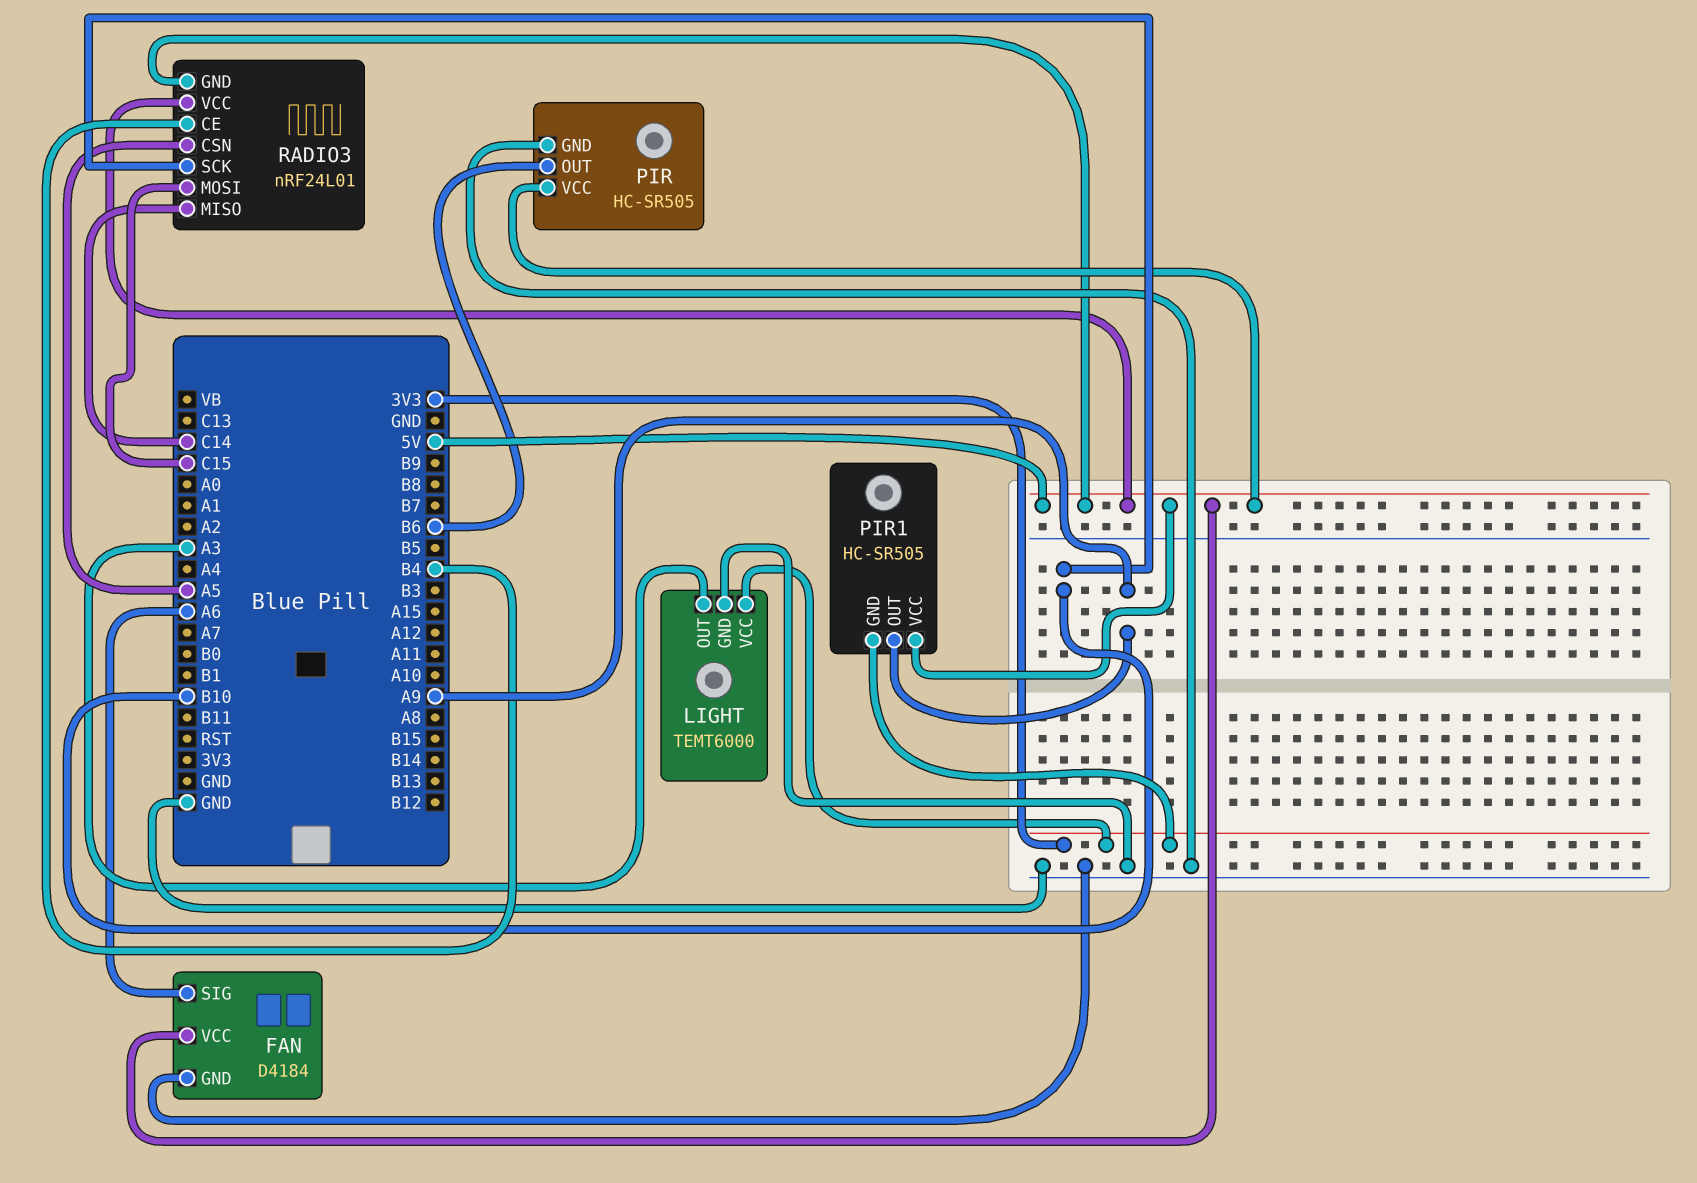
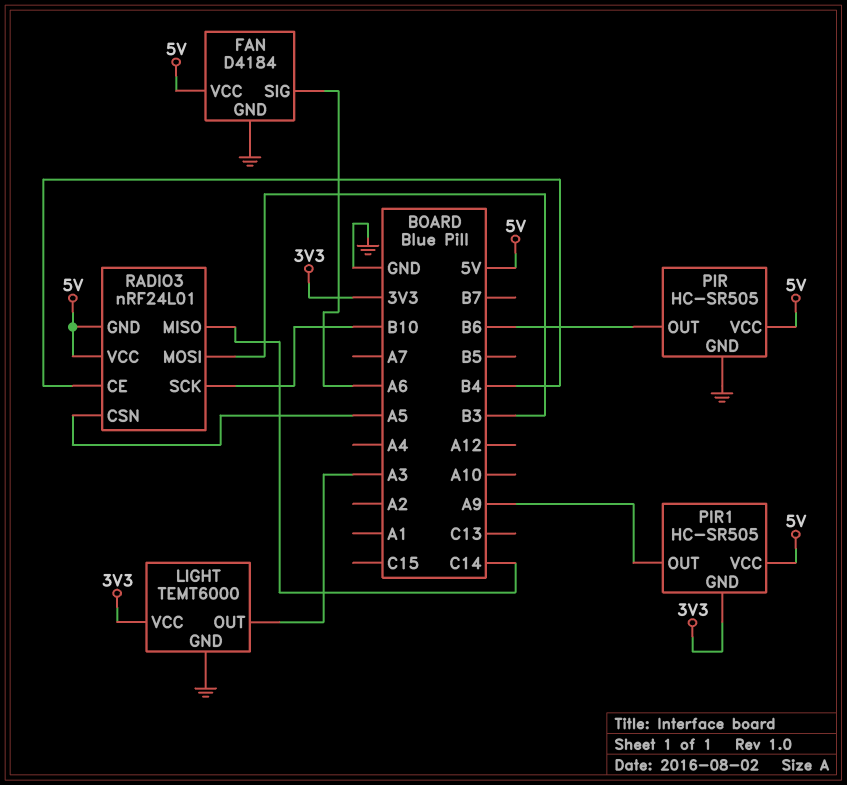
RADIO3 pin MOSI: C15 -> B3

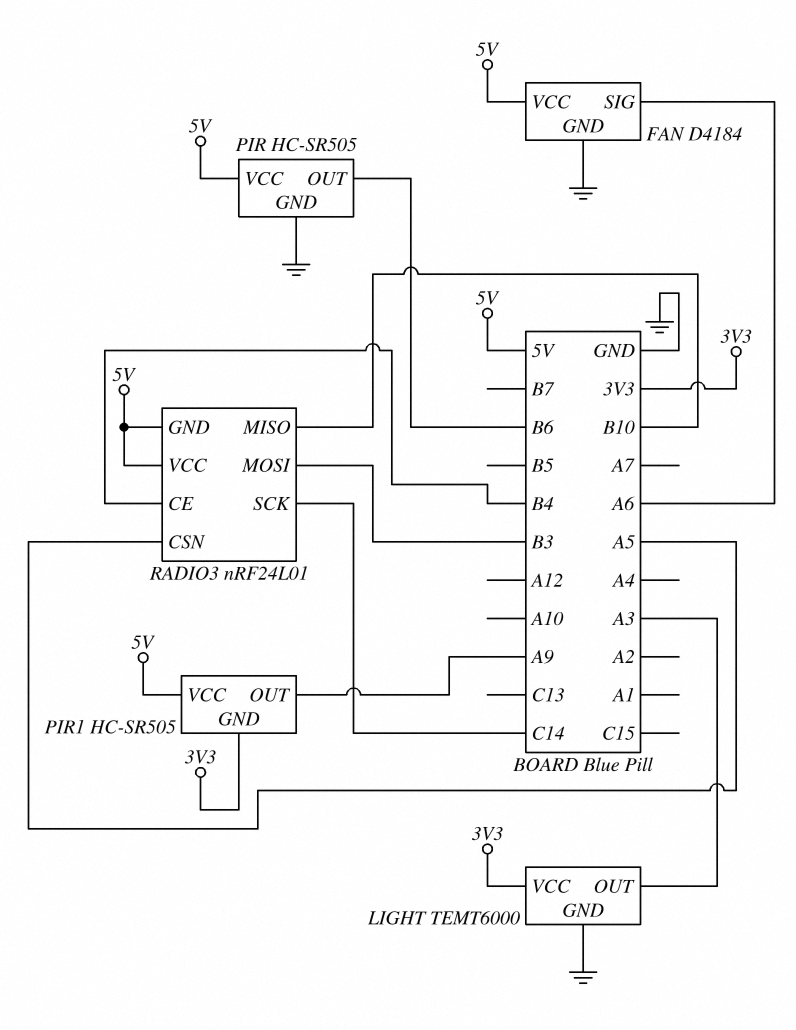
RADIO3 pin MISO: C14 -> B10
RADIO3 pin SCK: B10 -> C14

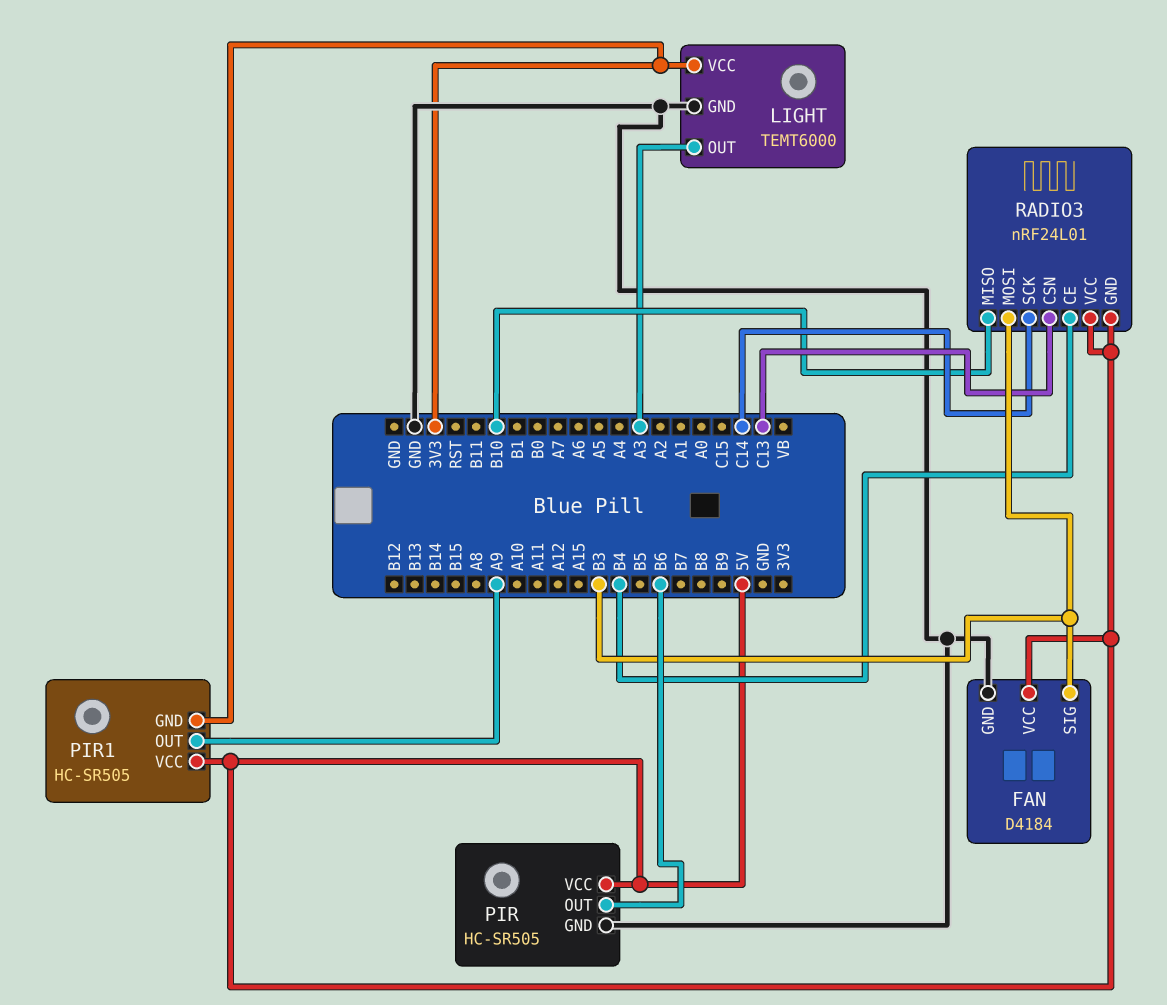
FAN pin SIG: A6 -> B3
RADIO3 pin CSN: A5 -> C13

